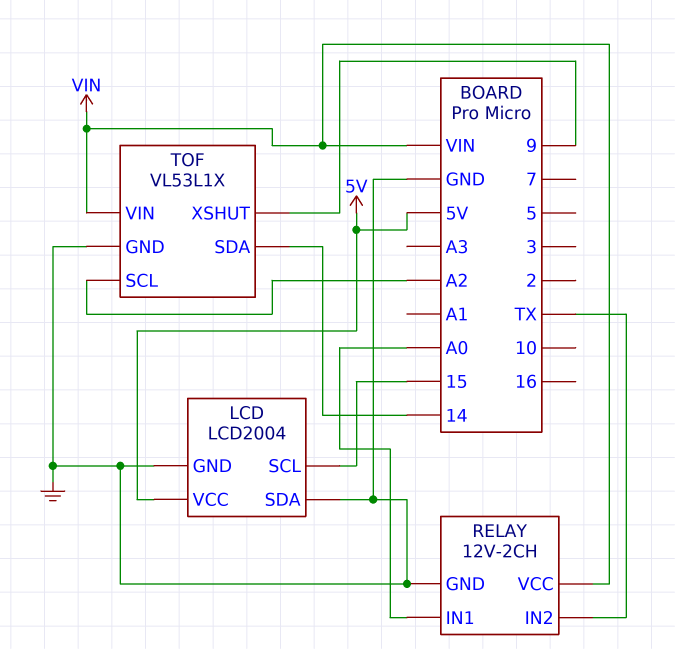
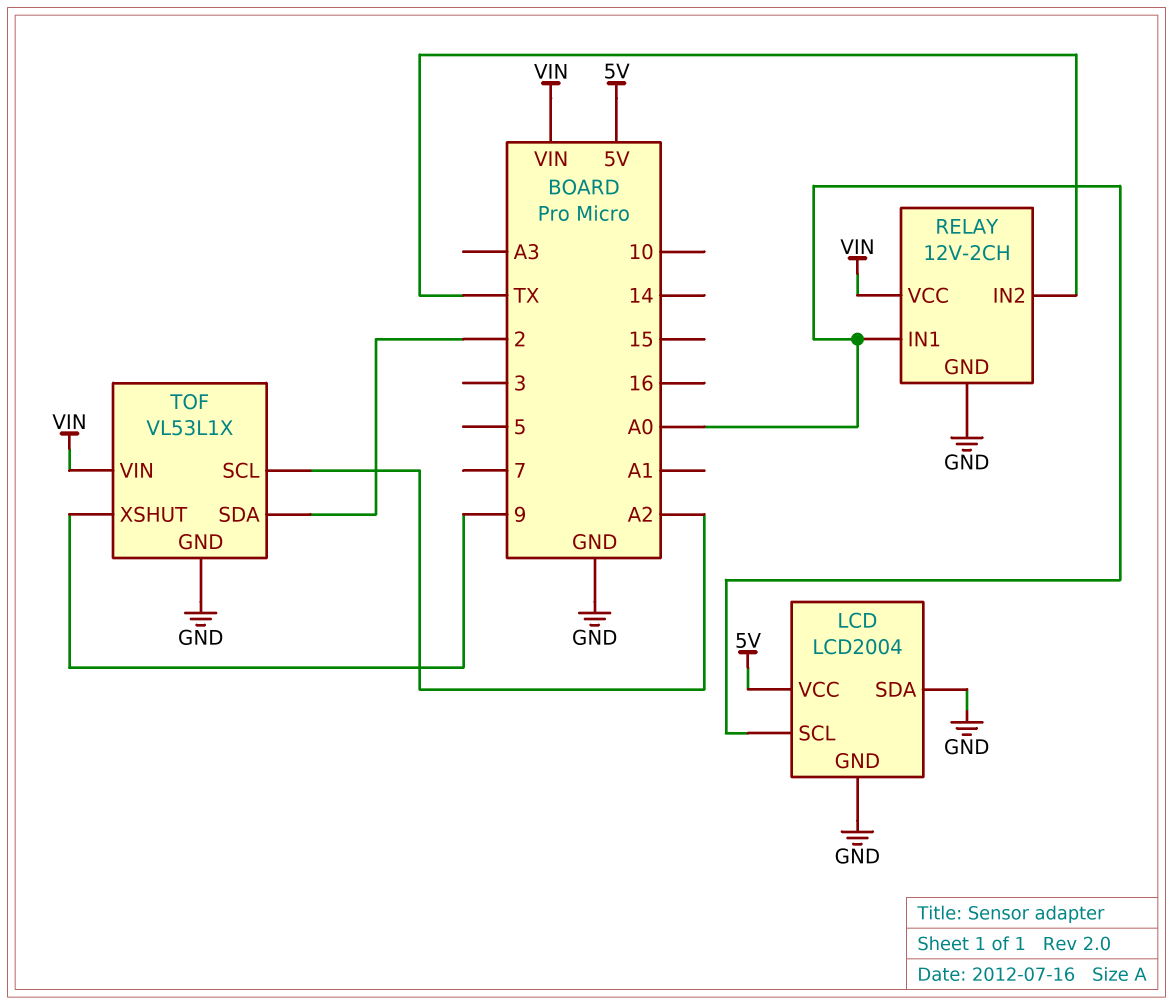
LCD pin SCL: 15 -> A0
TOF pin SDA: 14 -> 2

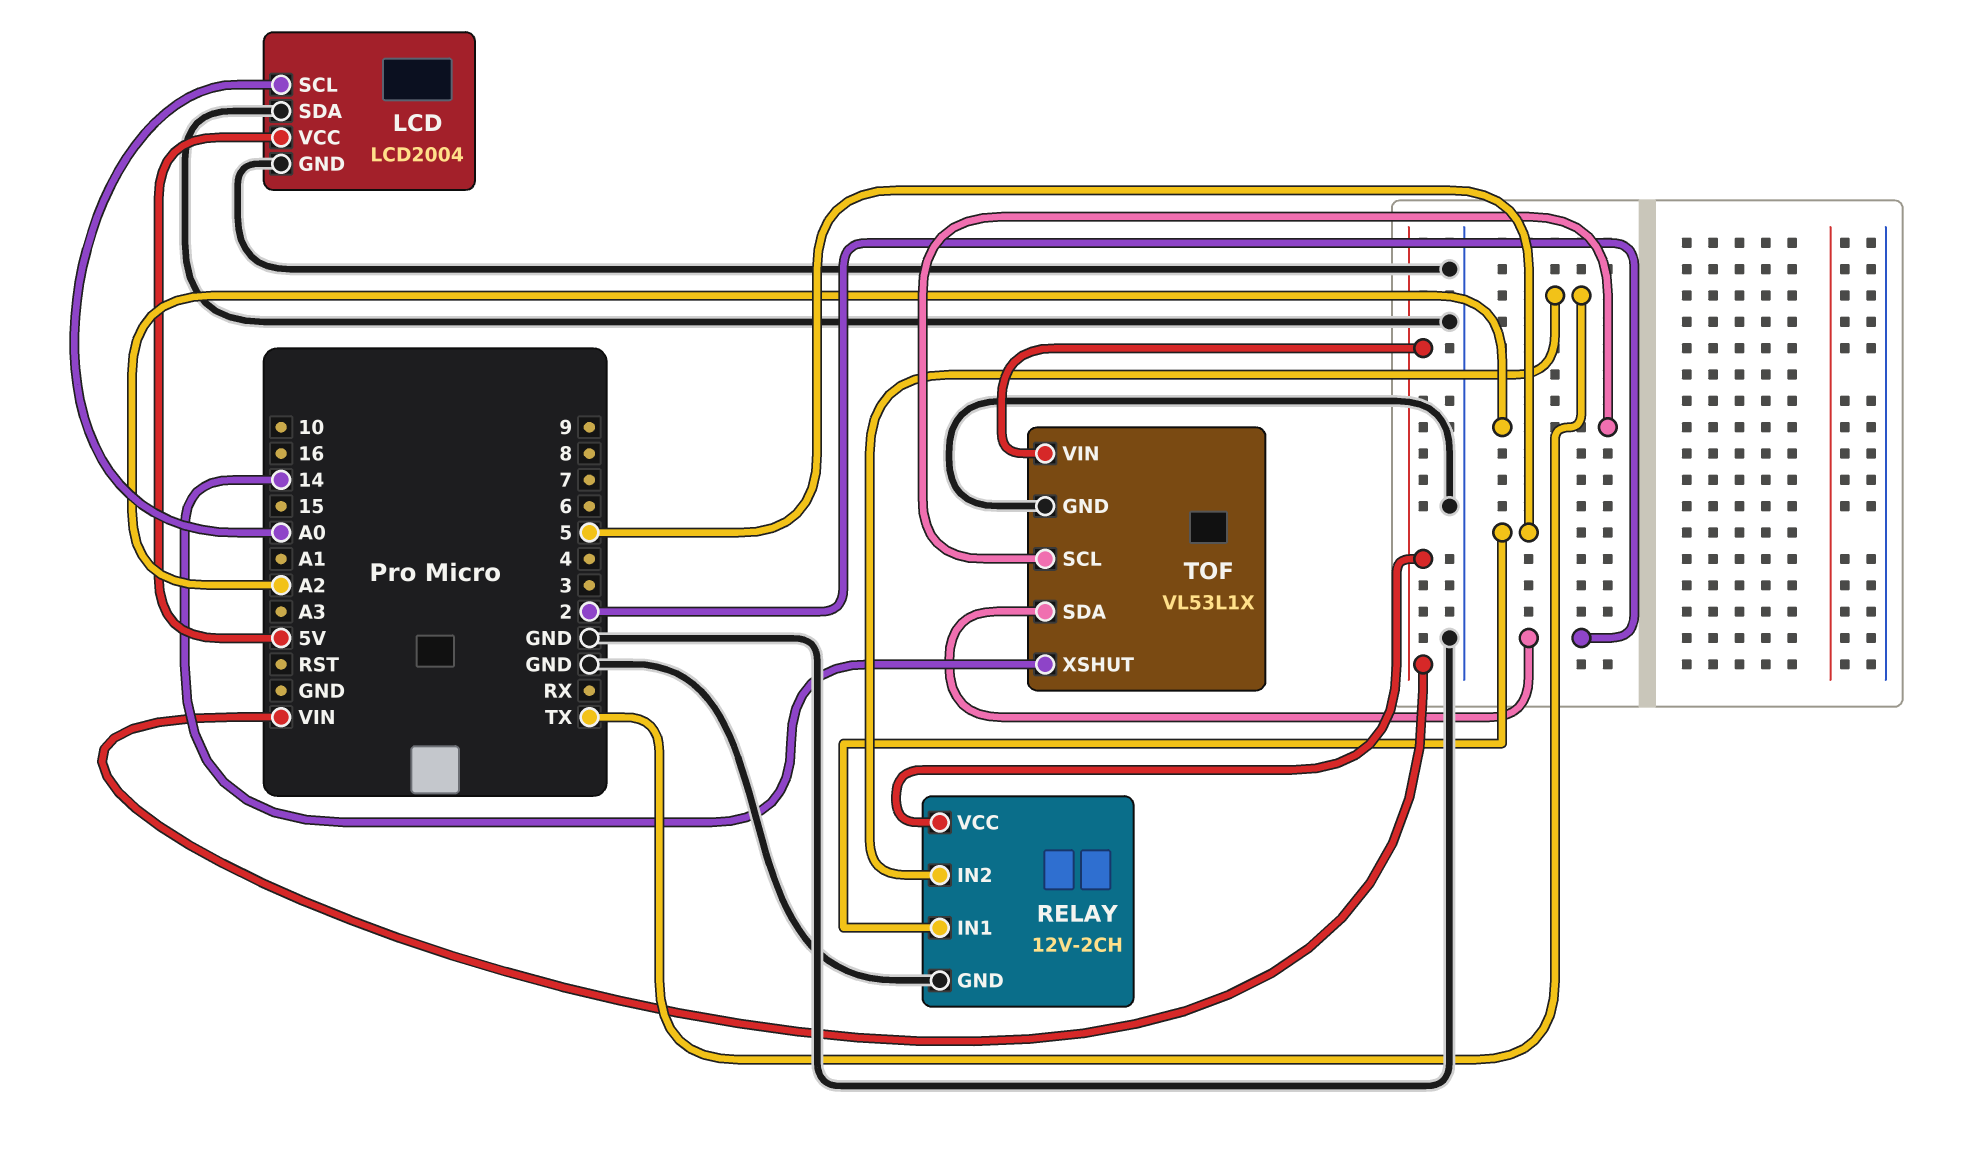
RELAY pin IN1: A0 -> 5
TOF pin XSHUT: 9 -> 14

